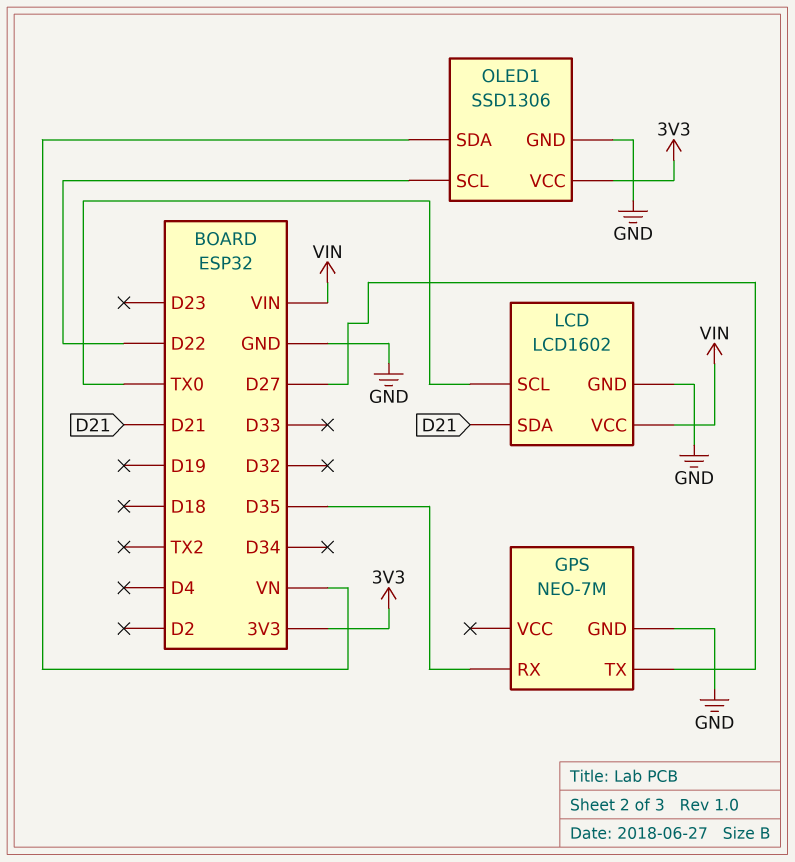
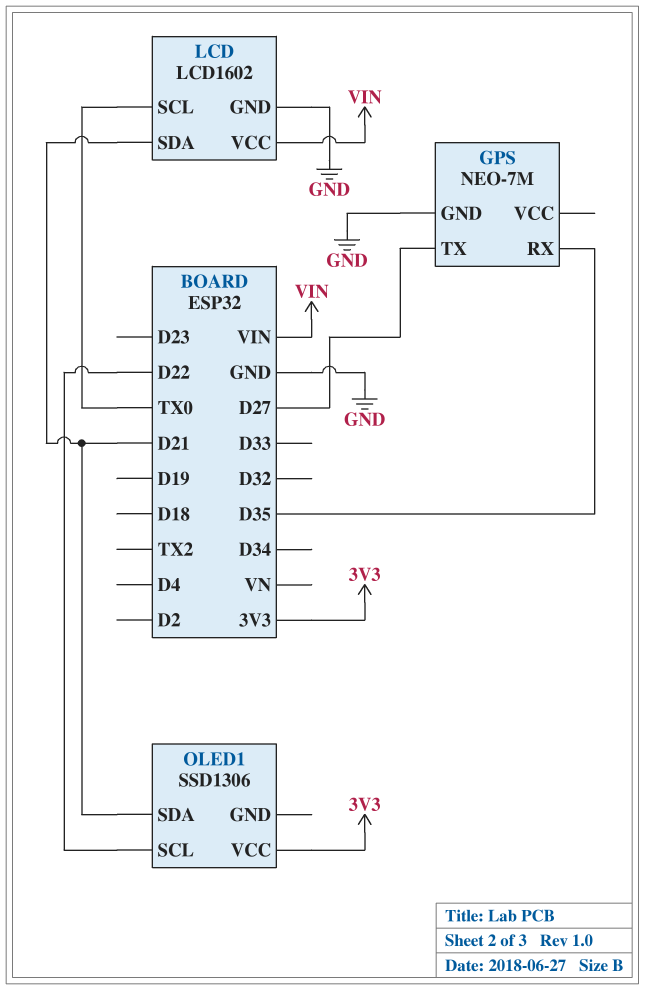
OLED1 pin GND: GND -> none
OLED1 pin SDA: VN -> D21

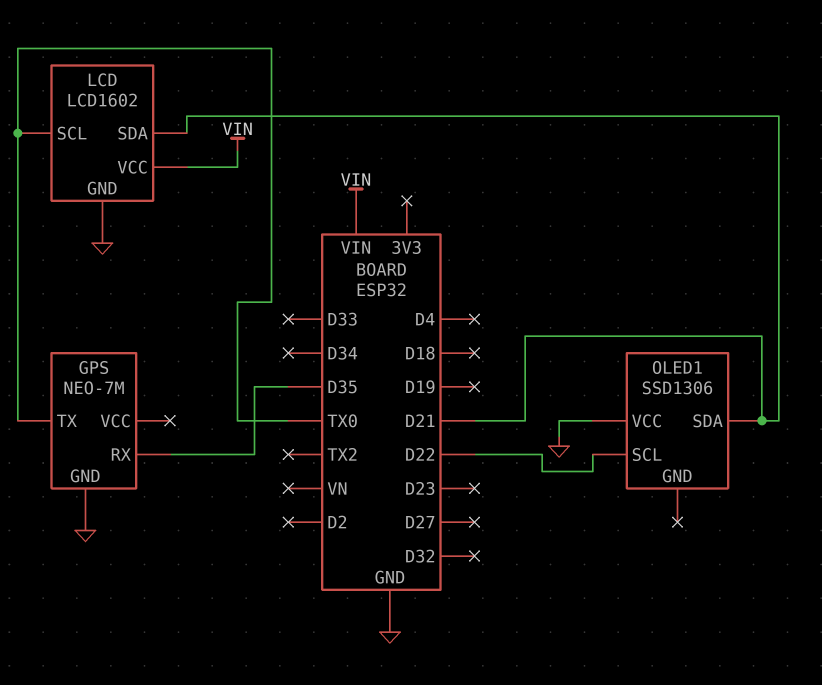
GPS pin TX: D27 -> TX0
OLED1 pin VCC: 3V3 -> GND

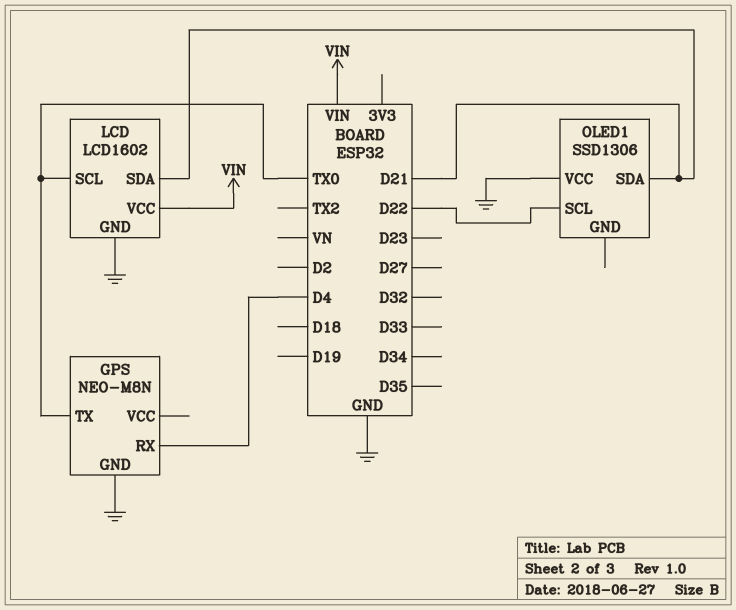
GPS: NEO-7M -> NEO-M8N
GPS pin RX: D35 -> D4

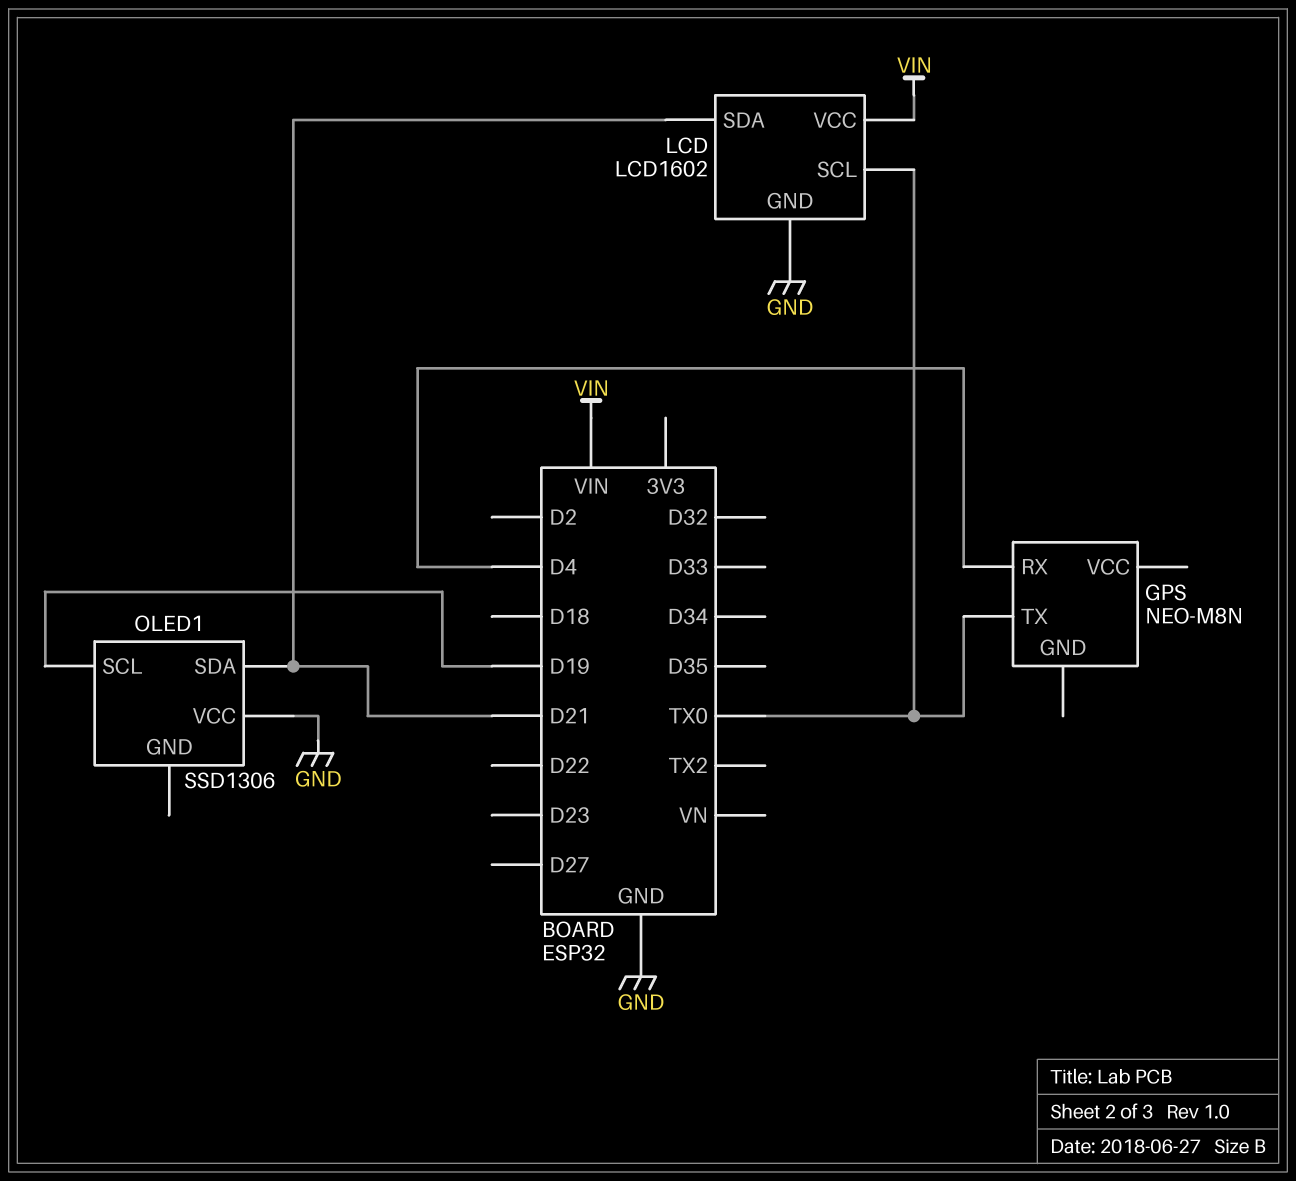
GPS pin GND: GND -> none
OLED1 pin SCL: D22 -> D19

